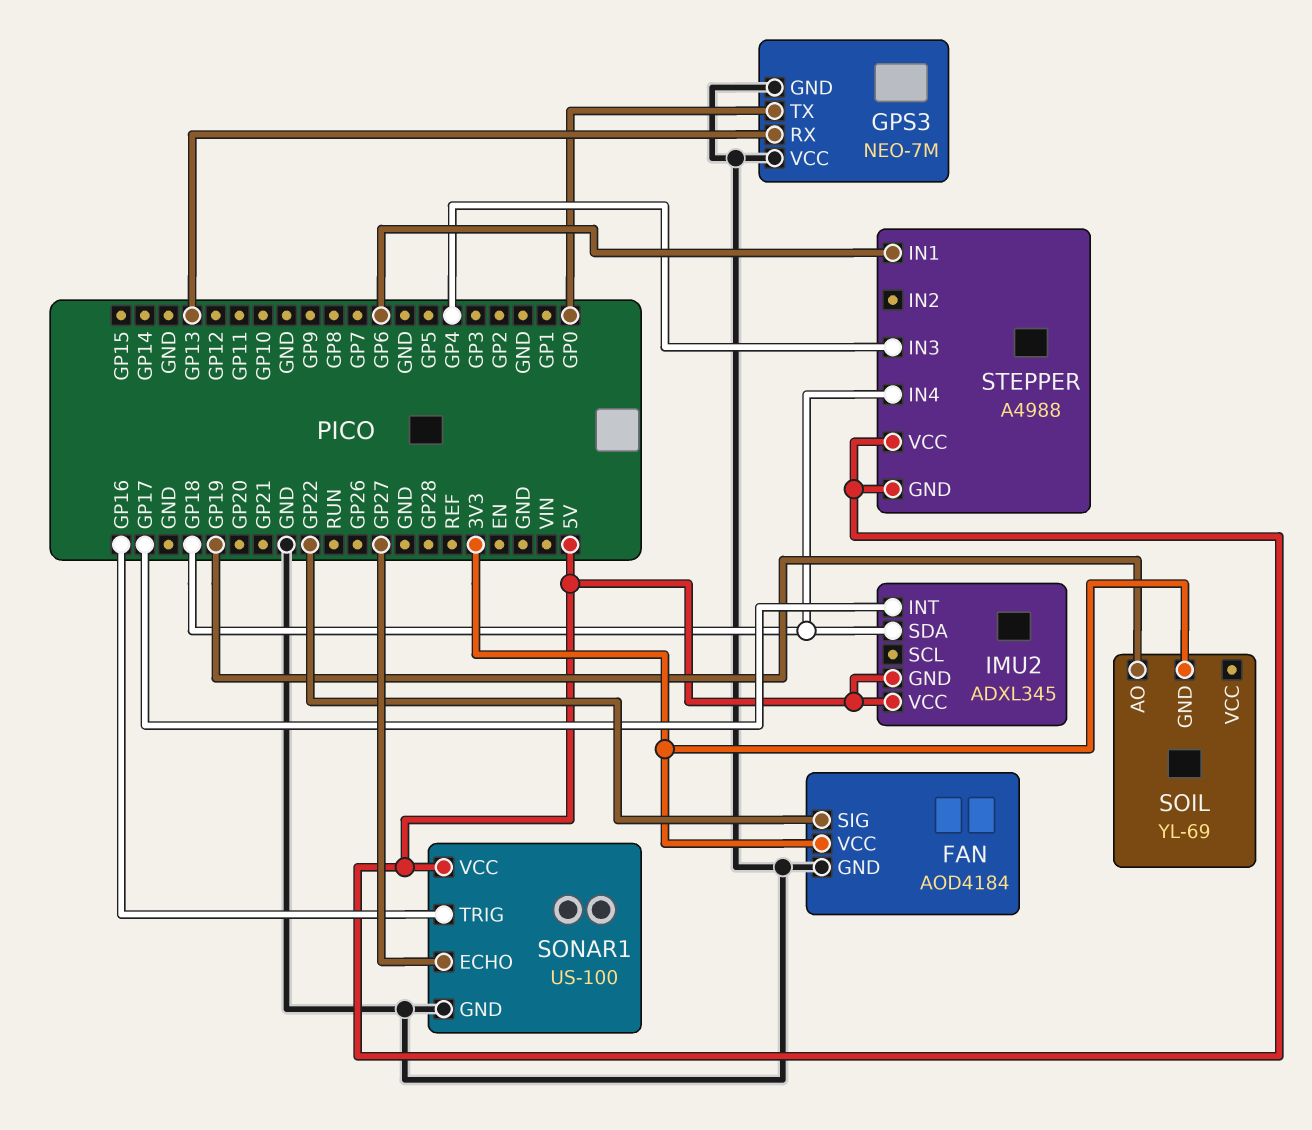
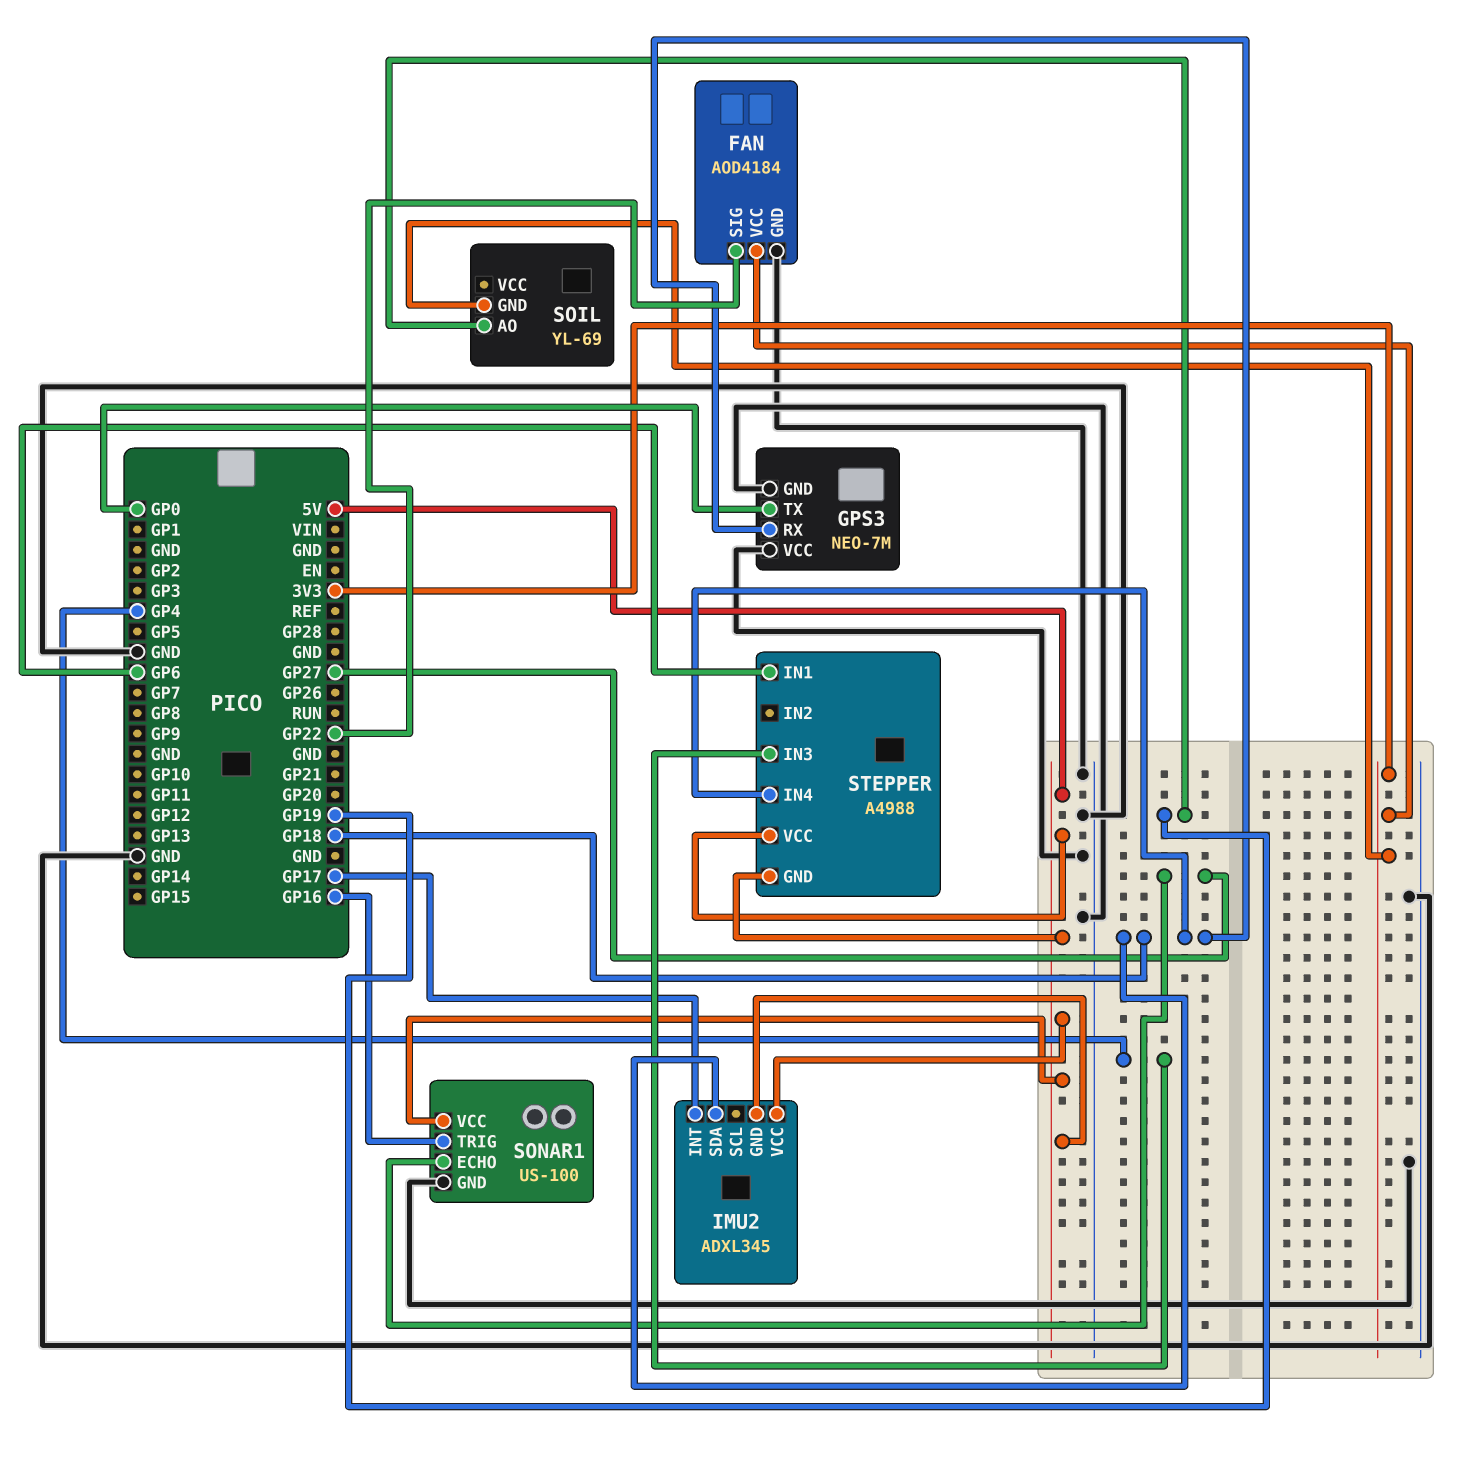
GPS3 pin RX: GP13 -> GP18

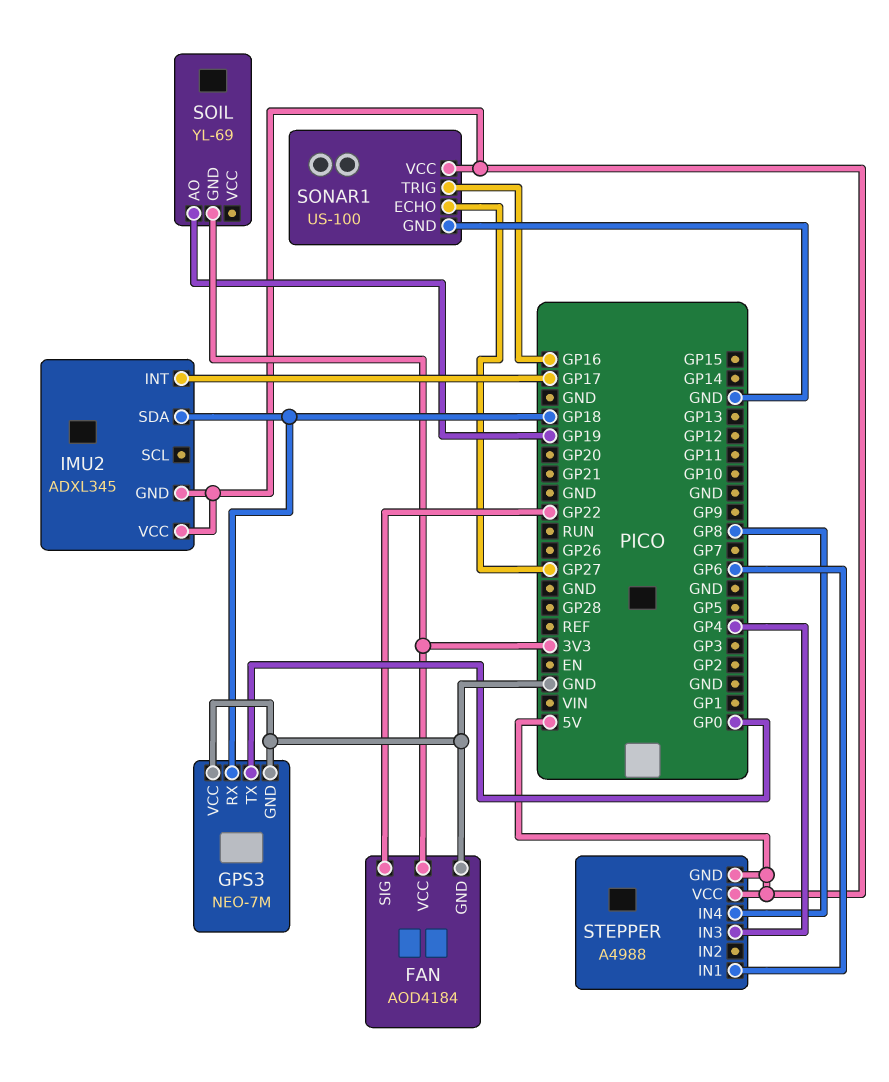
STEPPER pin IN4: GP18 -> GP8

